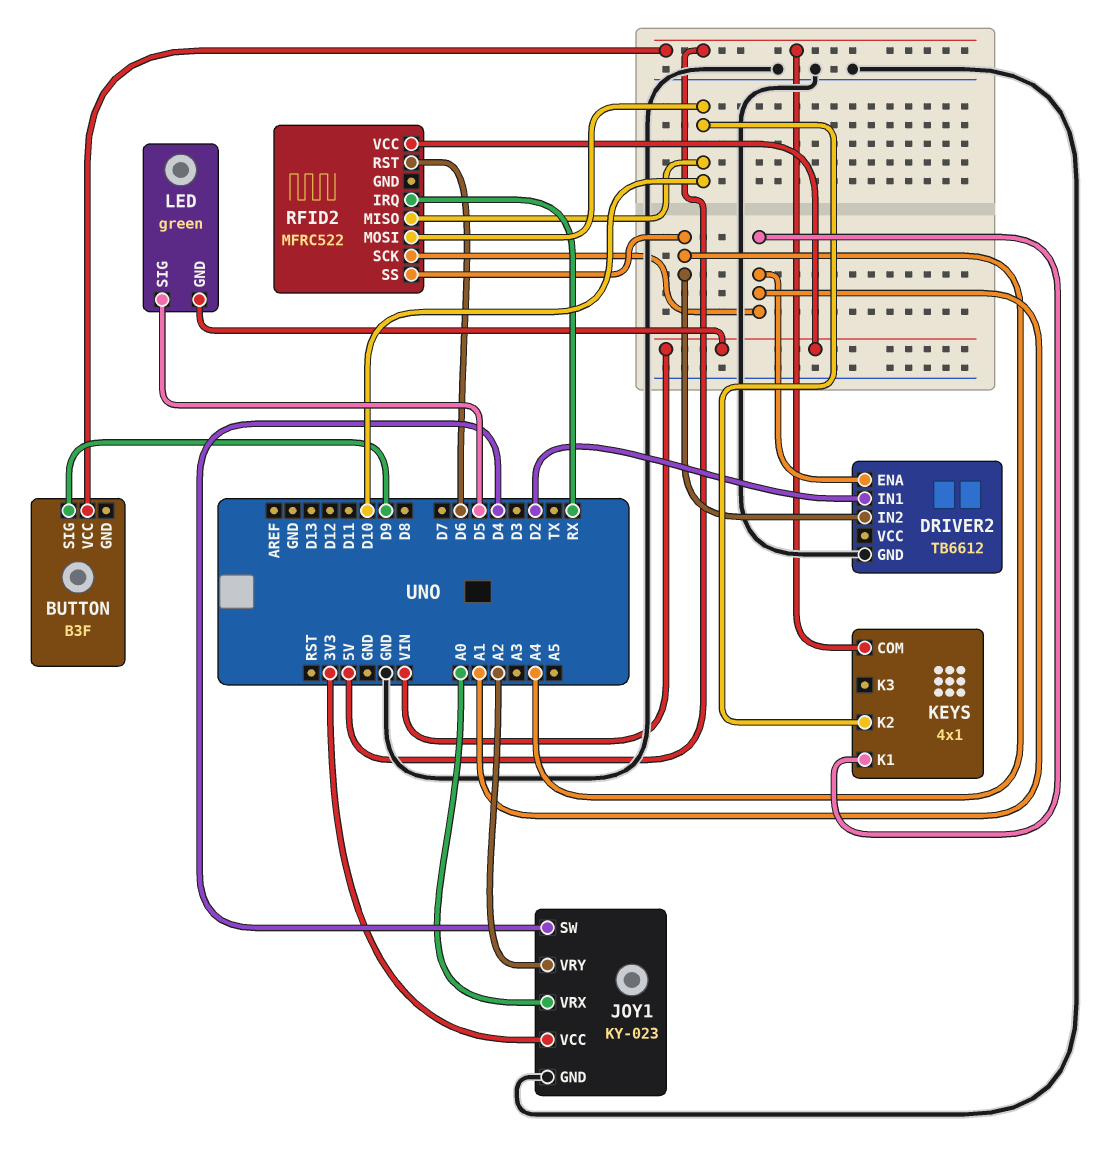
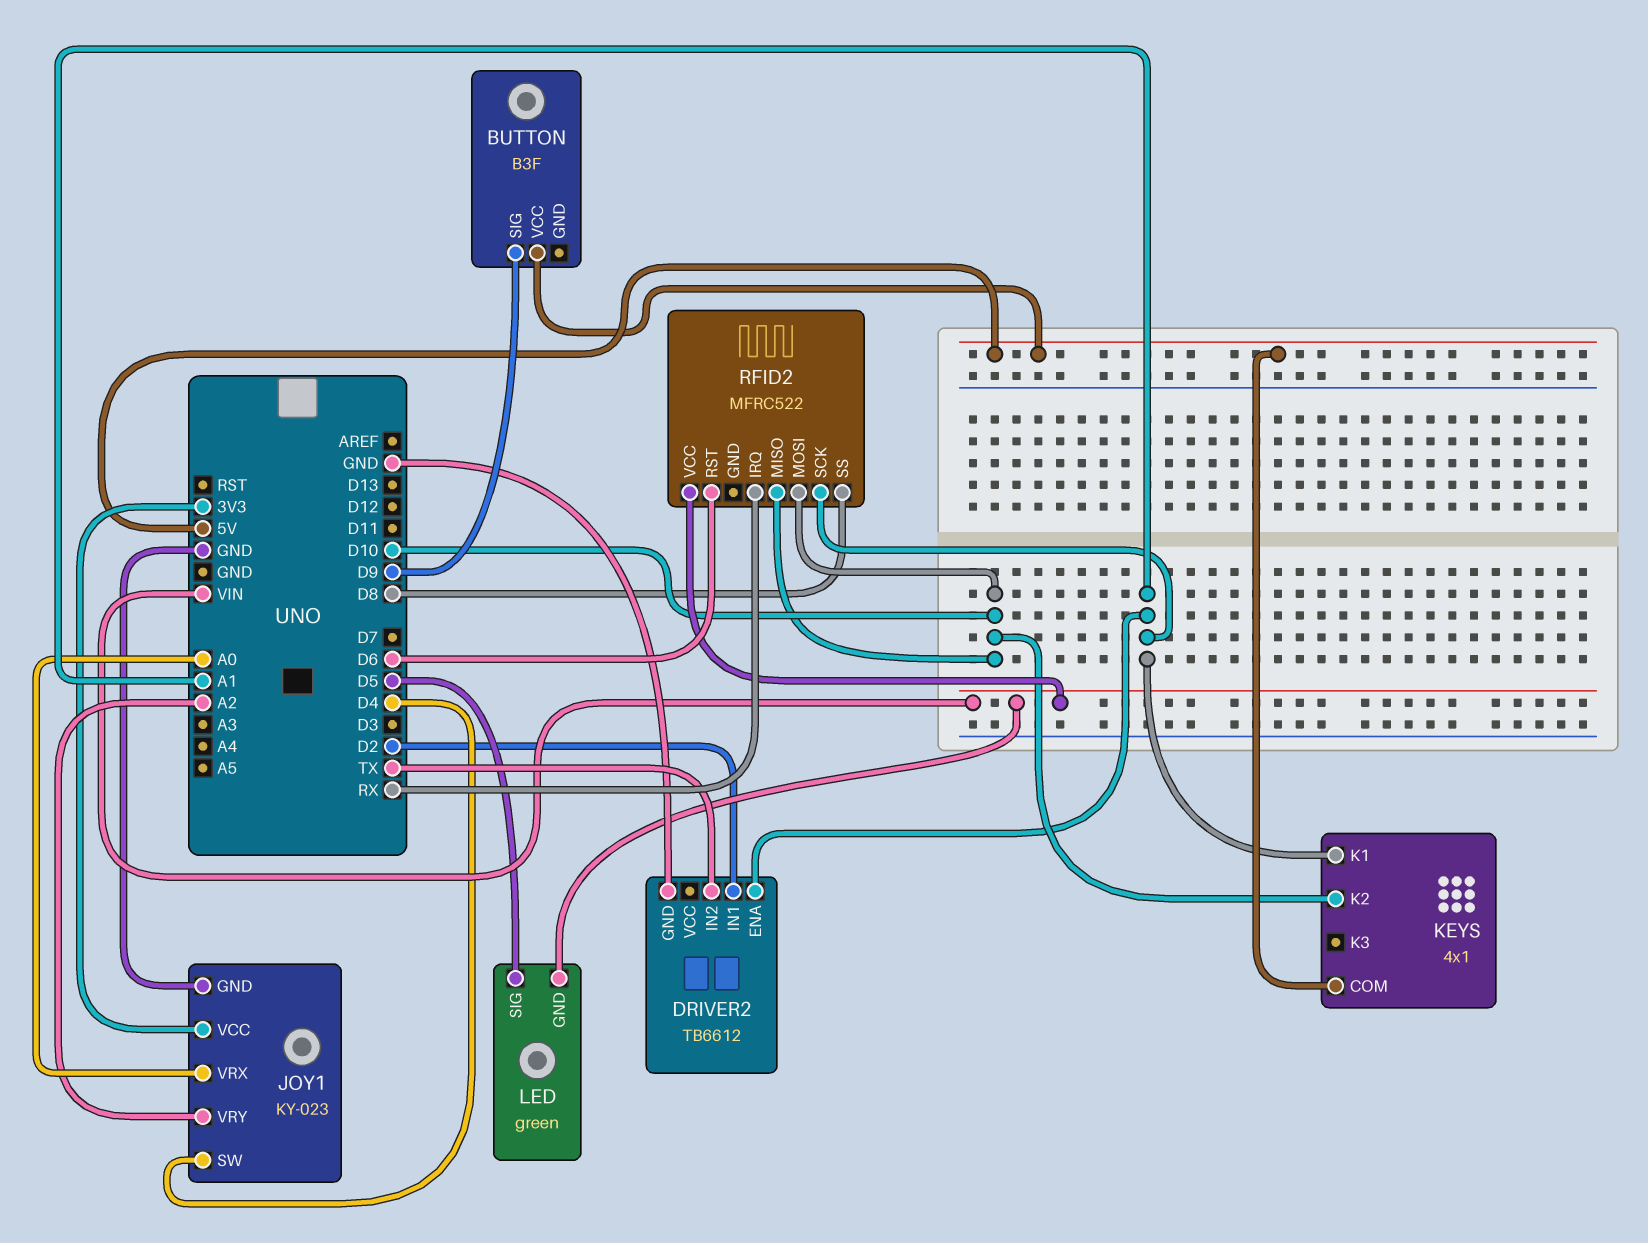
DRIVER2 pin IN2: A4 -> TX
RFID2 pin SS: A4 -> D8

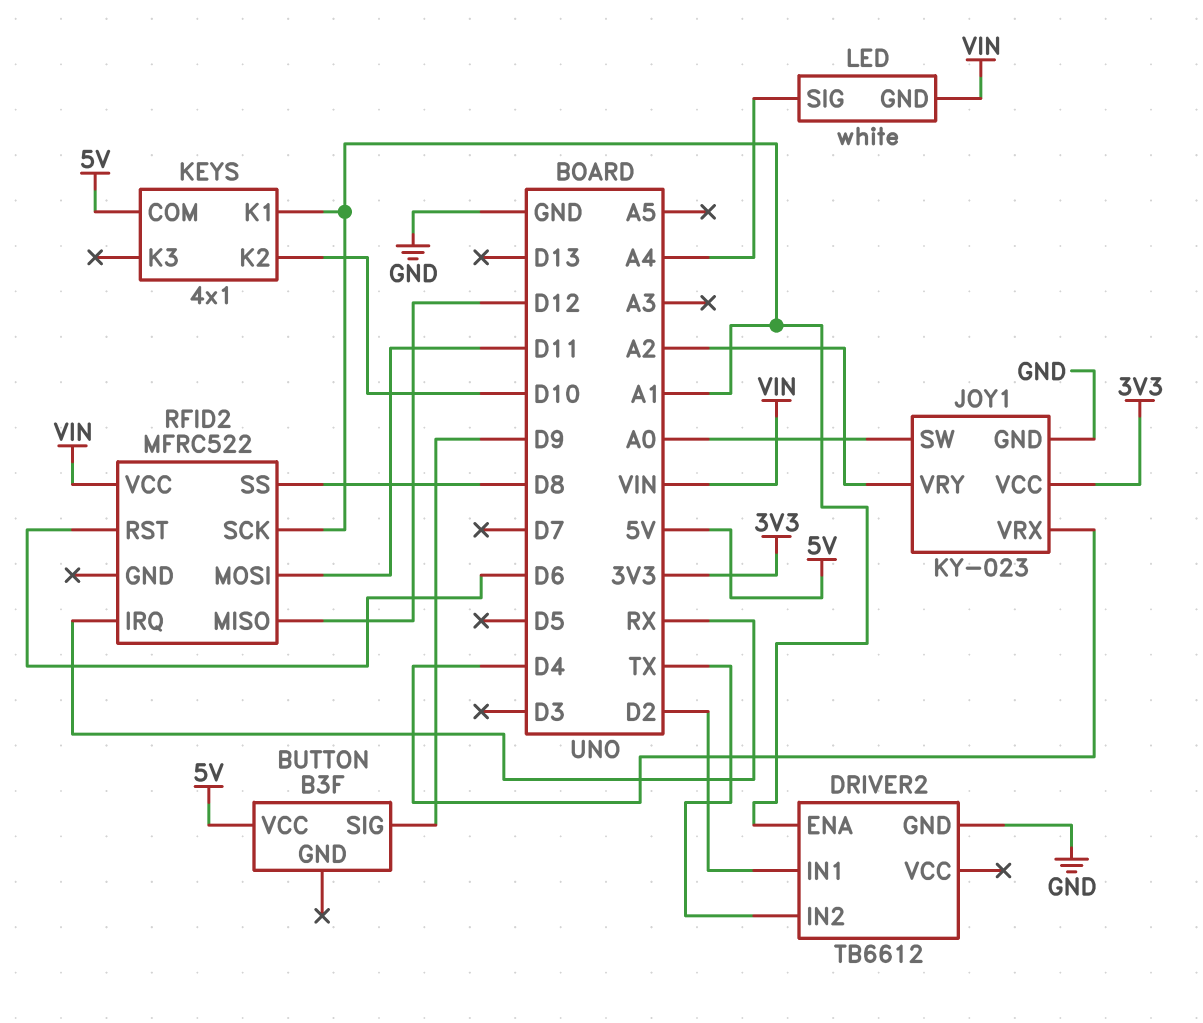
JOY1 pin SW: D4 -> A0
JOY1 pin VRX: A0 -> D4
LED: green -> white
LED pin SIG: D5 -> A4
RFID2 pin MISO: D10 -> D12
RFID2 pin MOSI: D10 -> D11

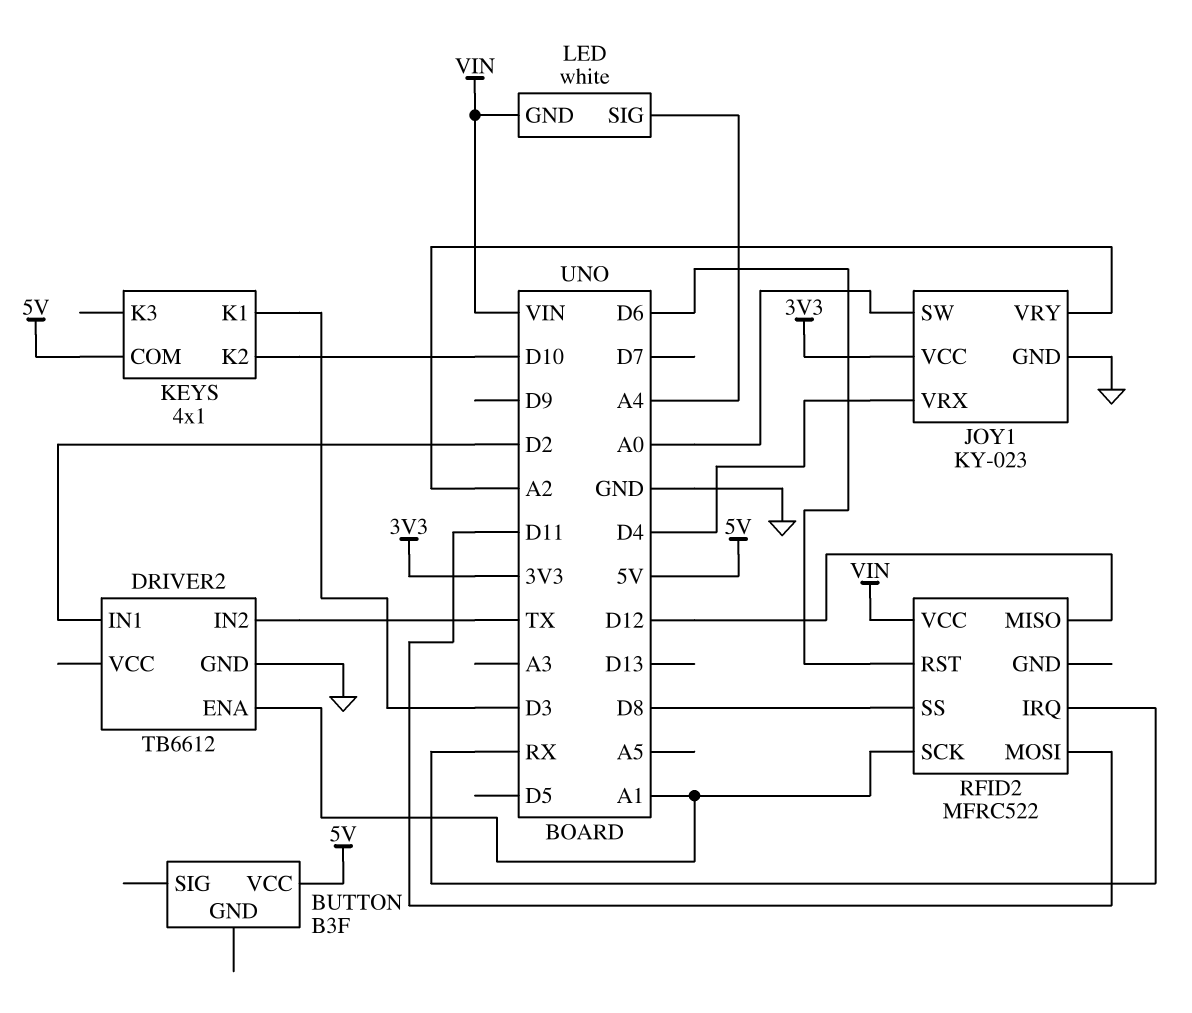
BUTTON pin SIG: D9 -> none
KEYS pin K1: A1 -> D3

